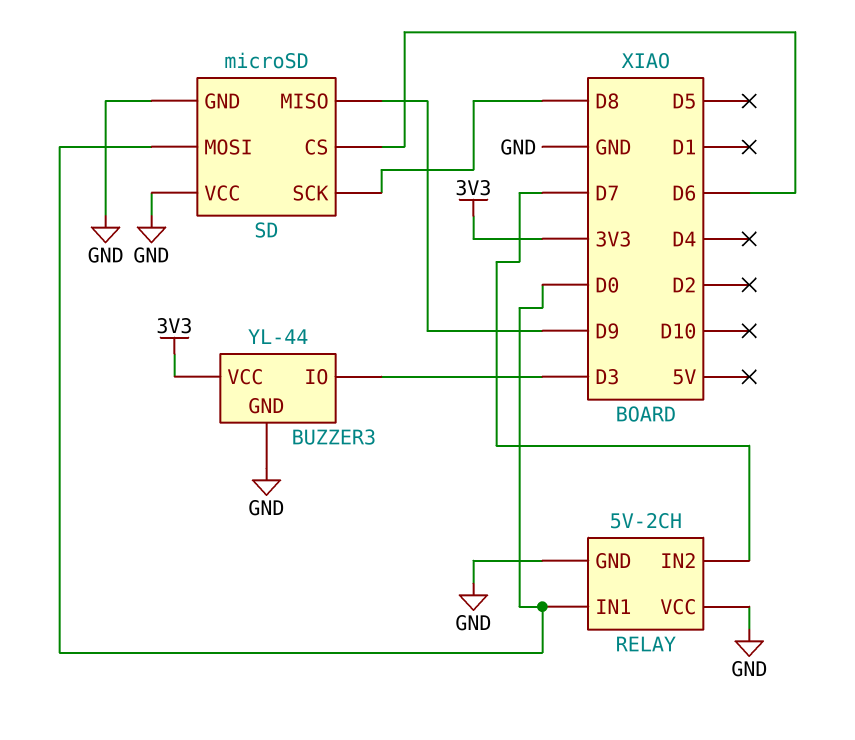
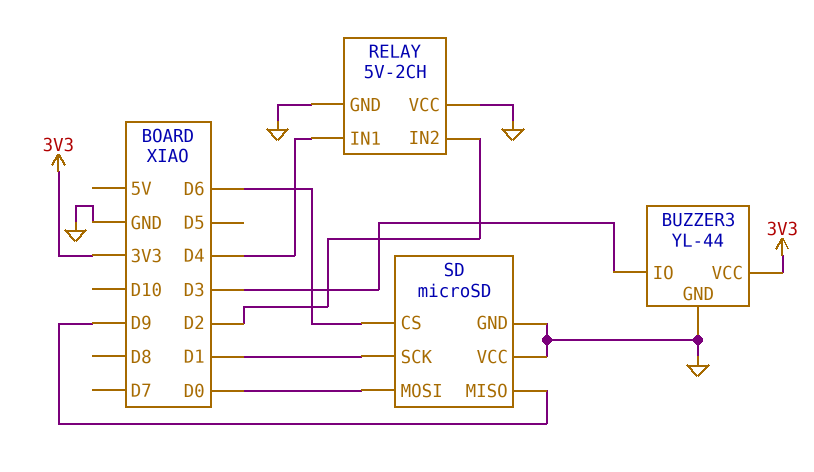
RELAY pin IN1: D0 -> D4
RELAY pin IN2: D7 -> D2
SD pin SCK: D8 -> D1

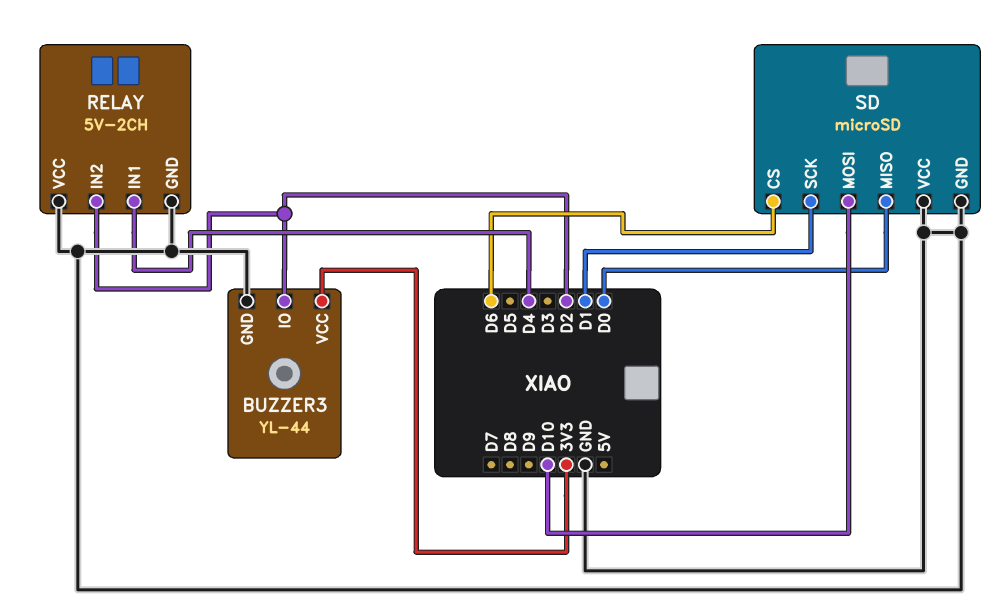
BUZZER3 pin IO: D3 -> D2
SD pin MISO: D9 -> D0
SD pin MOSI: D0 -> D10

